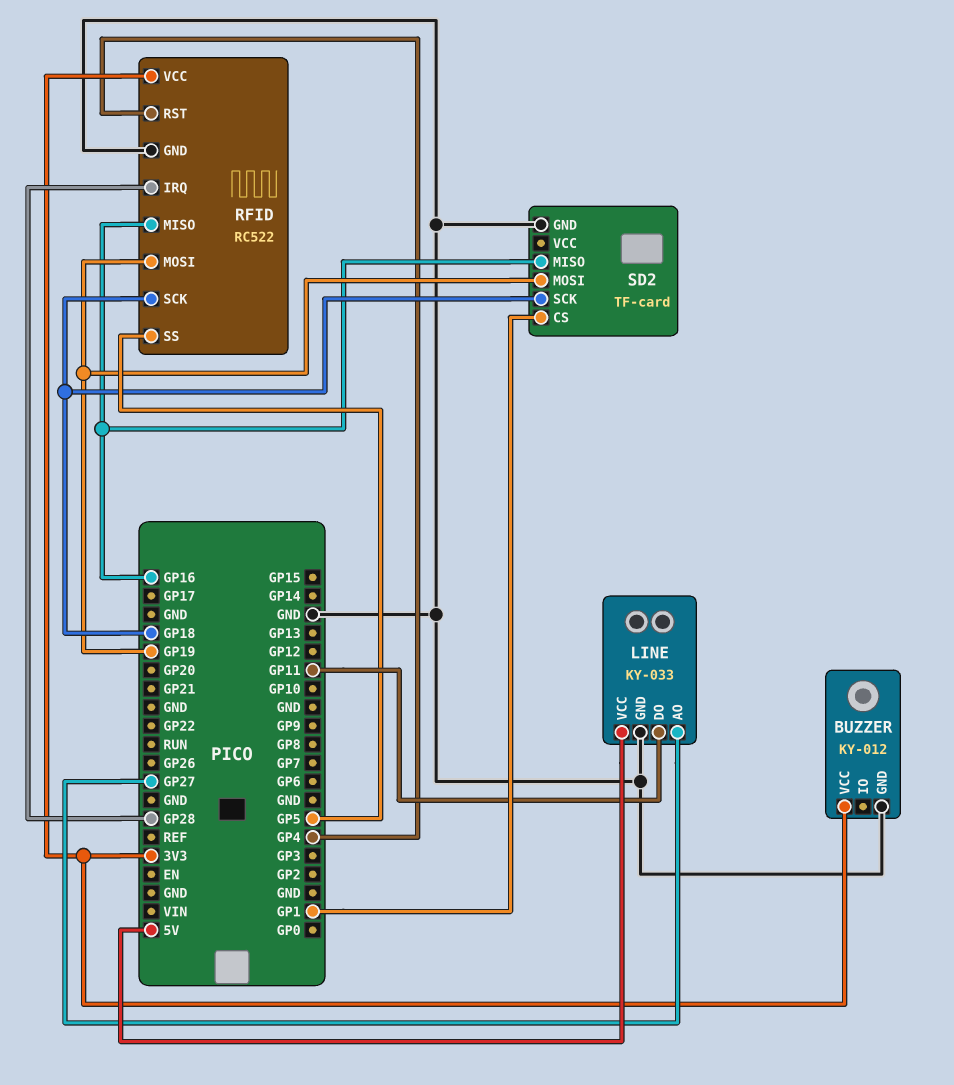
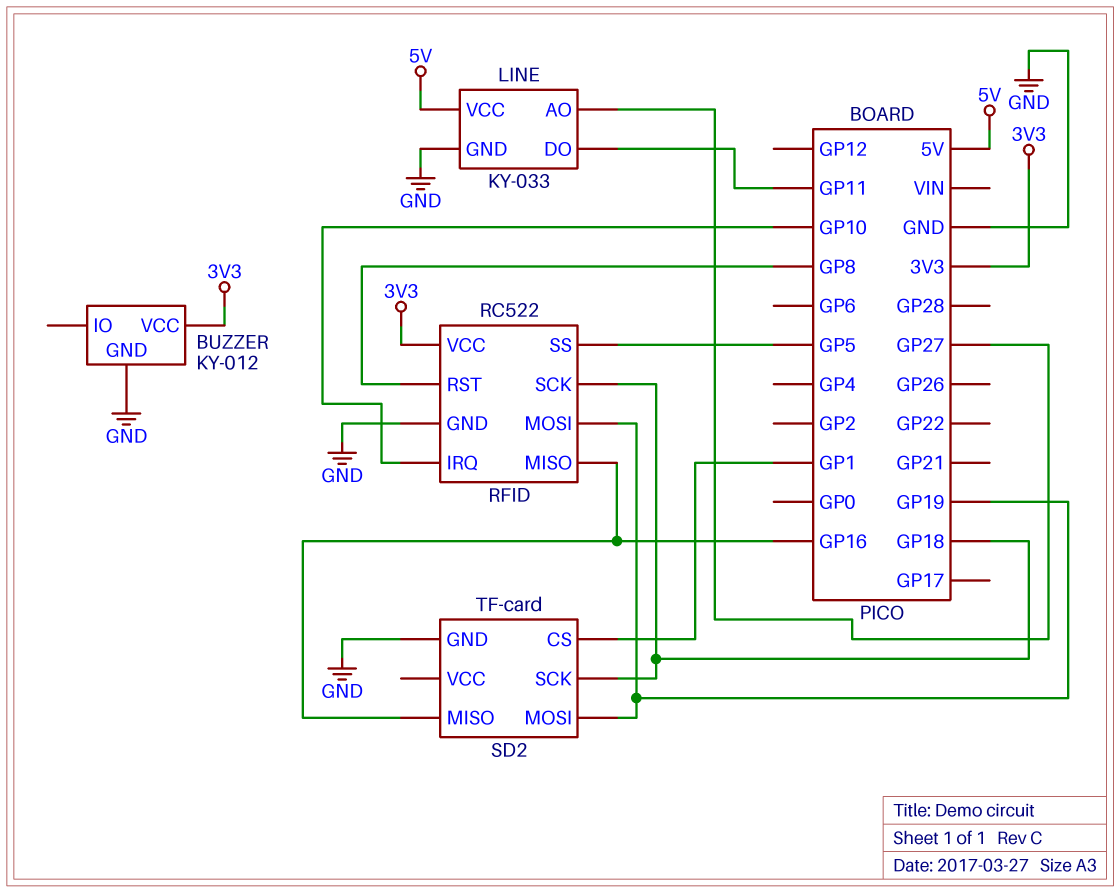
RFID pin IRQ: GP28 -> GP10
RFID pin RST: GP4 -> GP8

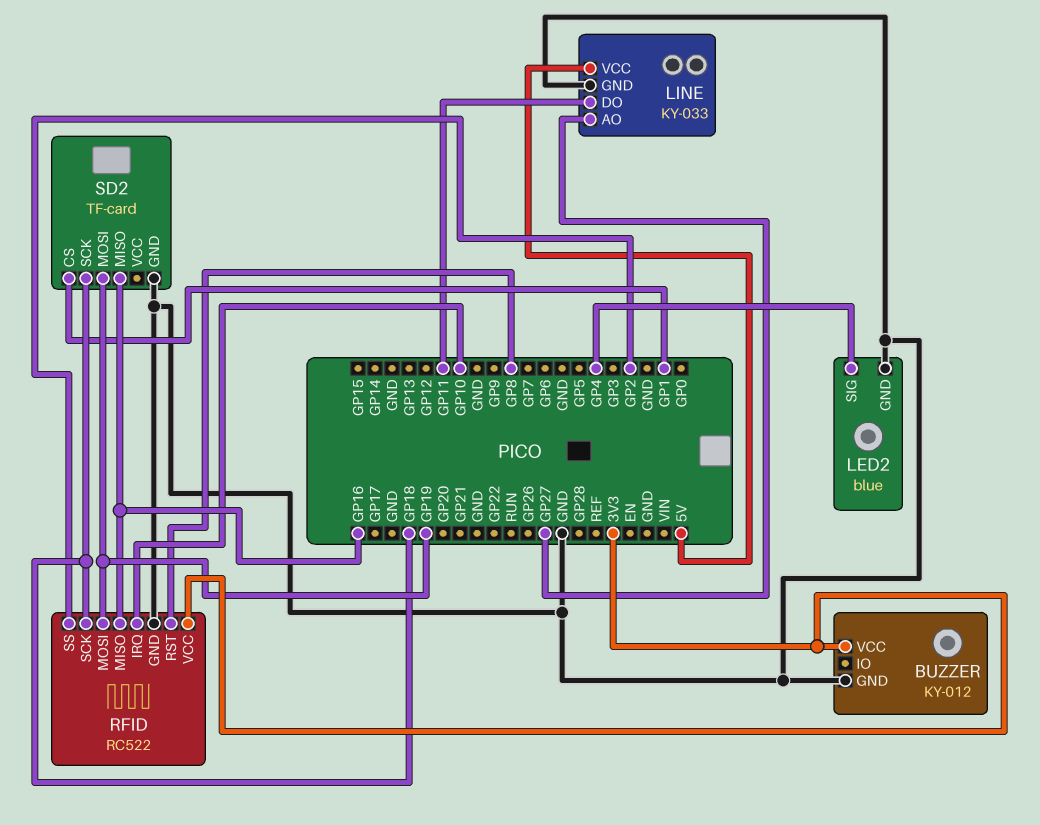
LED2: none -> blue
LED2 pin GND: none -> GND
LED2 pin SIG: none -> GP4
RFID pin SS: GP5 -> GP2

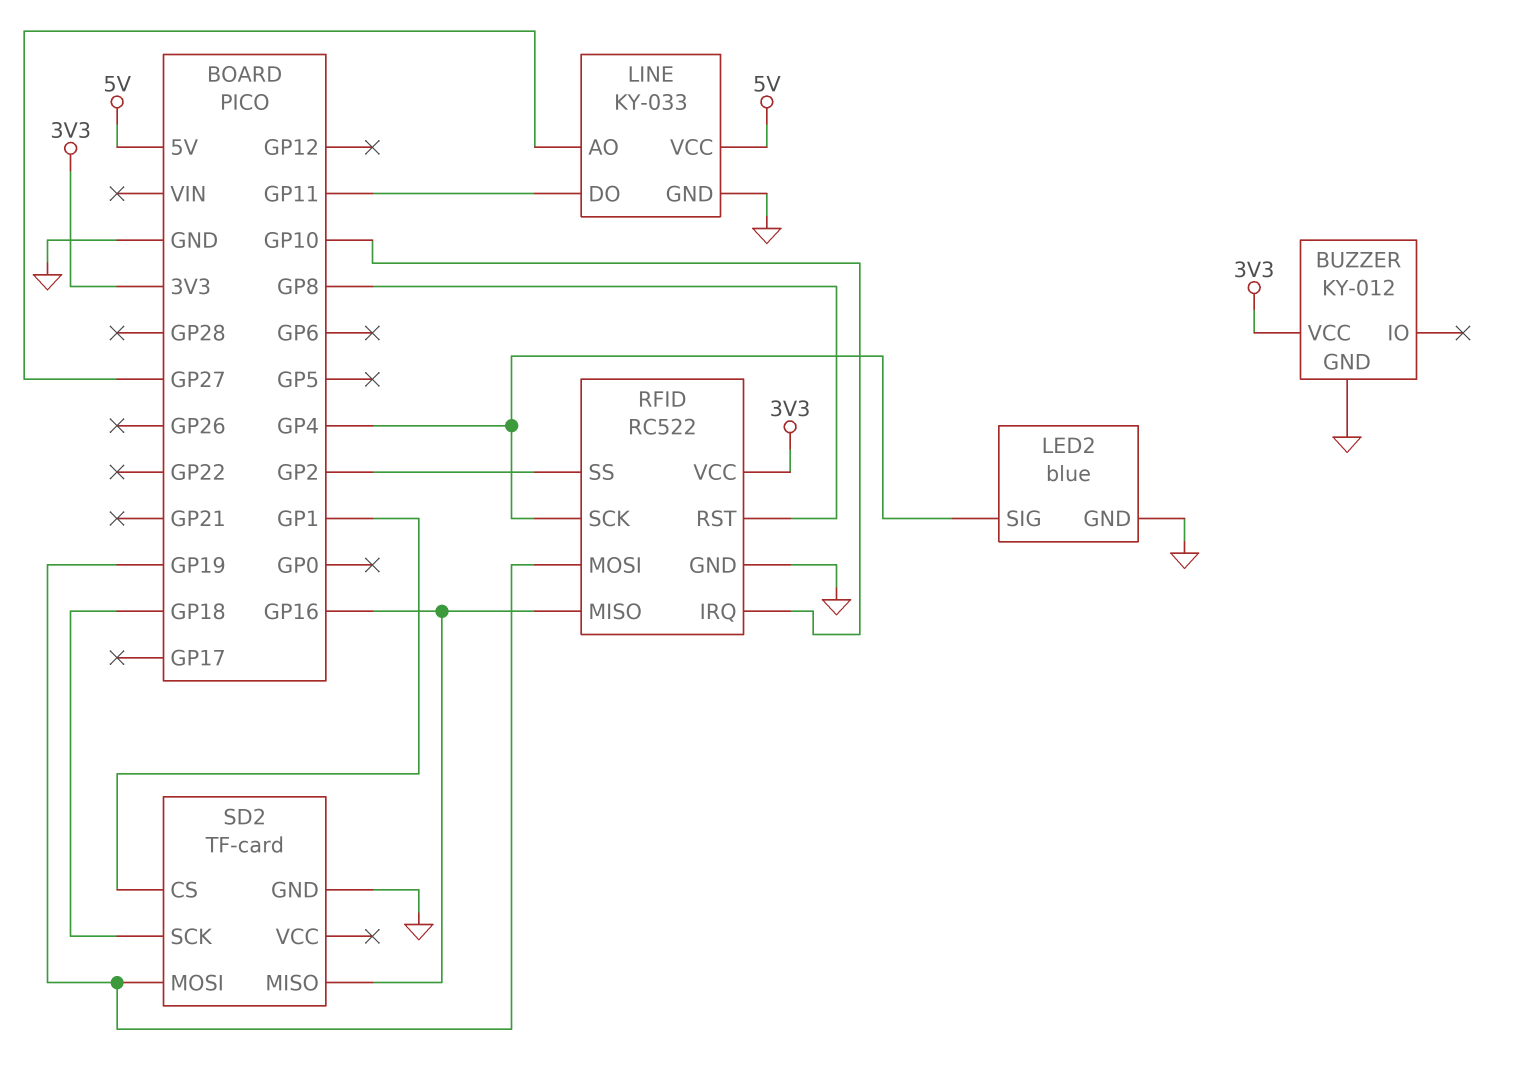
RFID pin SCK: GP18 -> GP4

